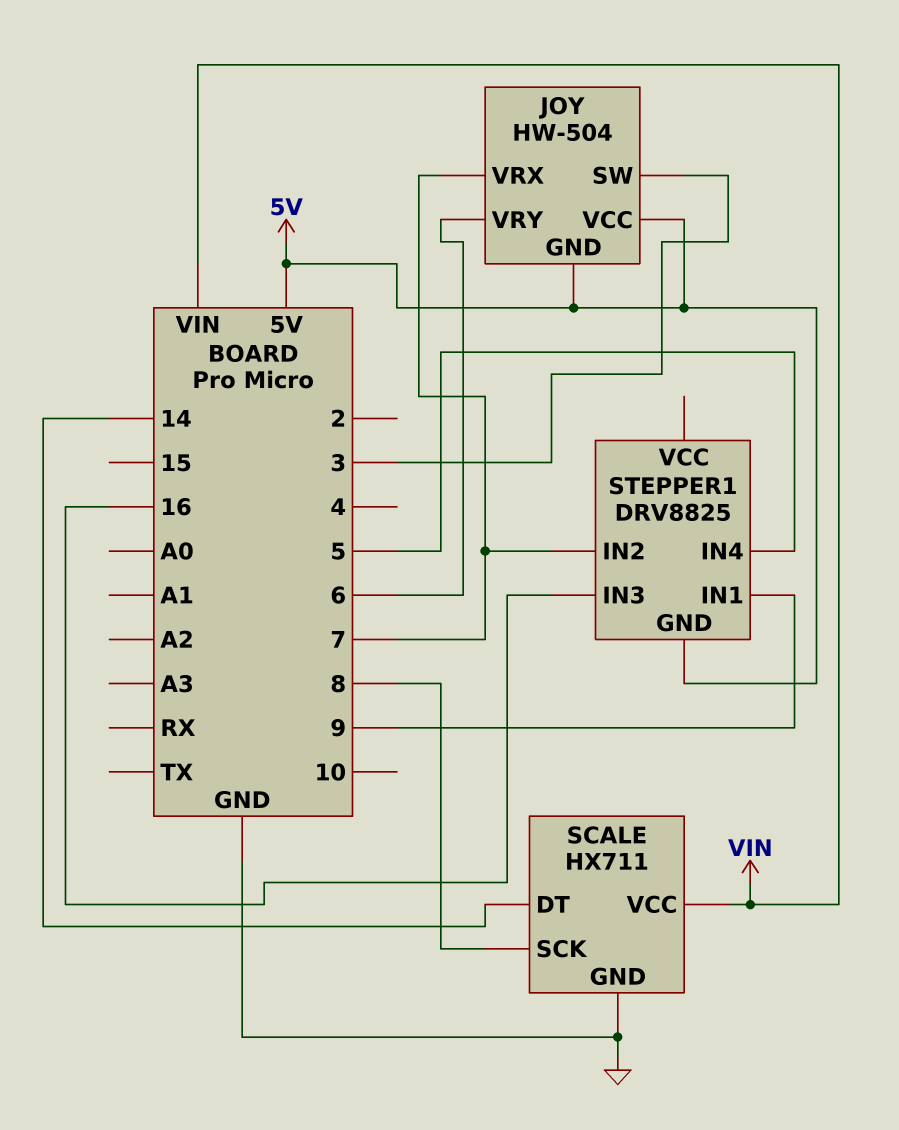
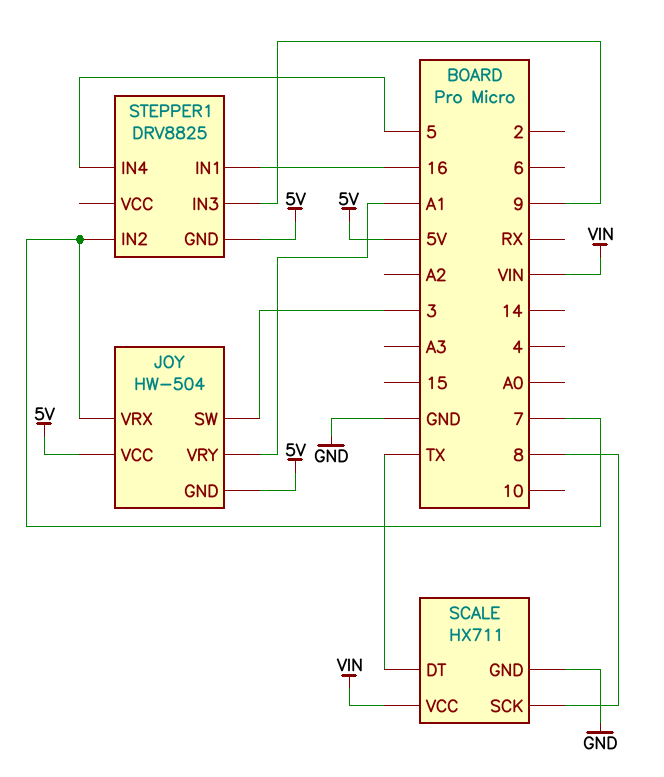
JOY pin VRY: 6 -> A1
SCALE pin DT: 14 -> TX
STEPPER1 pin IN1: 9 -> 16
STEPPER1 pin IN3: 16 -> 9

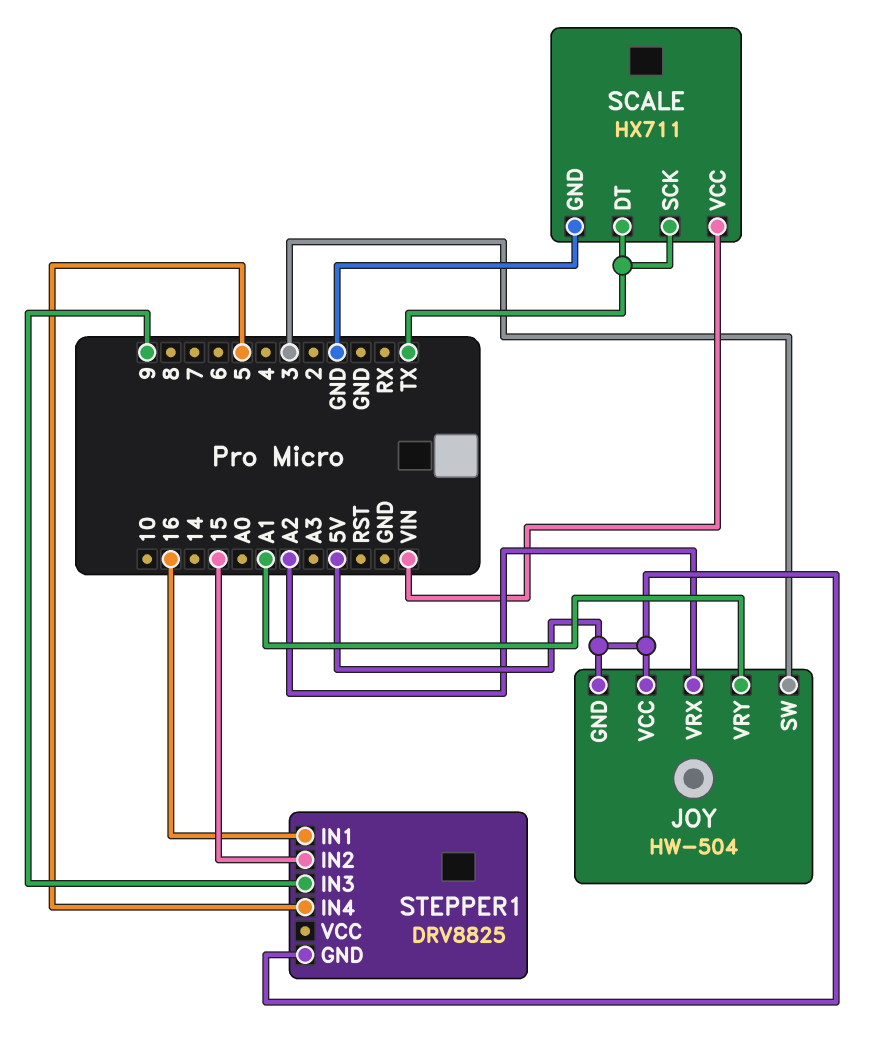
JOY pin VRX: 7 -> A2
SCALE pin SCK: 8 -> TX
STEPPER1 pin IN2: 7 -> 15

